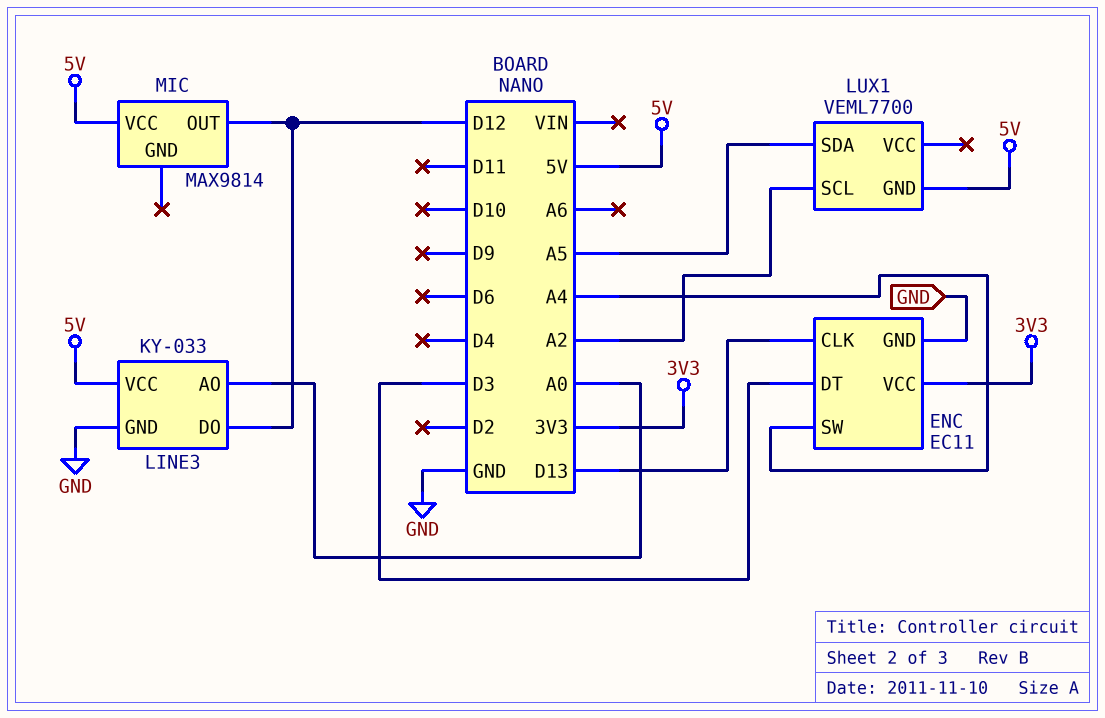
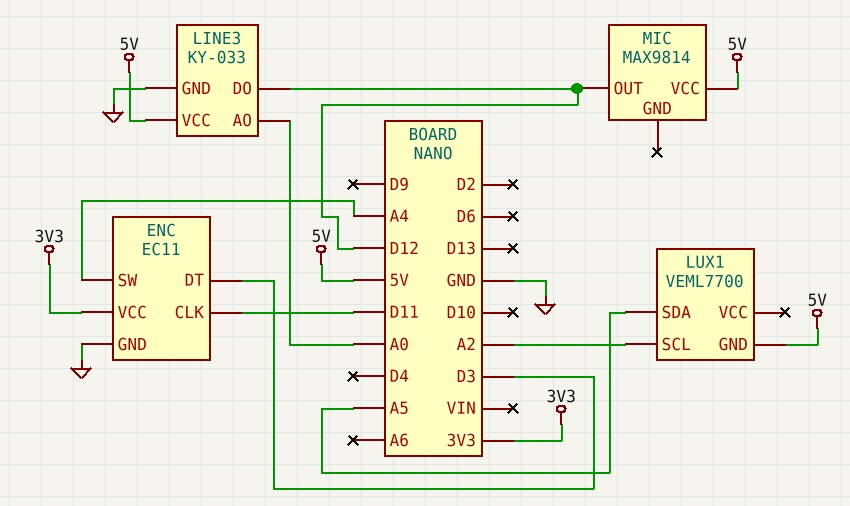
ENC pin CLK: D13 -> D11

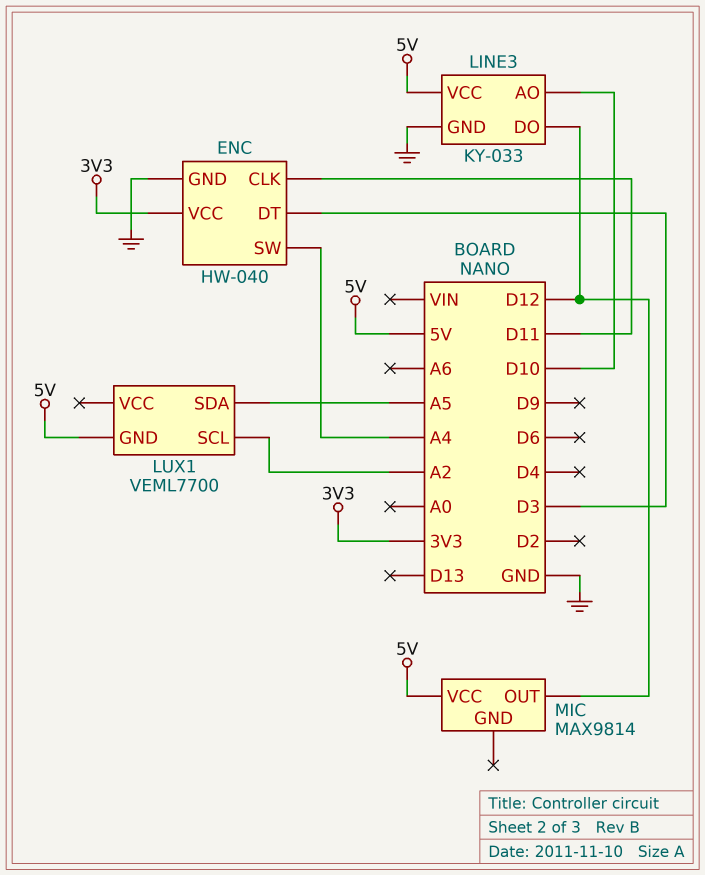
ENC: EC11 -> HW-040
LINE3 pin AO: A0 -> D10

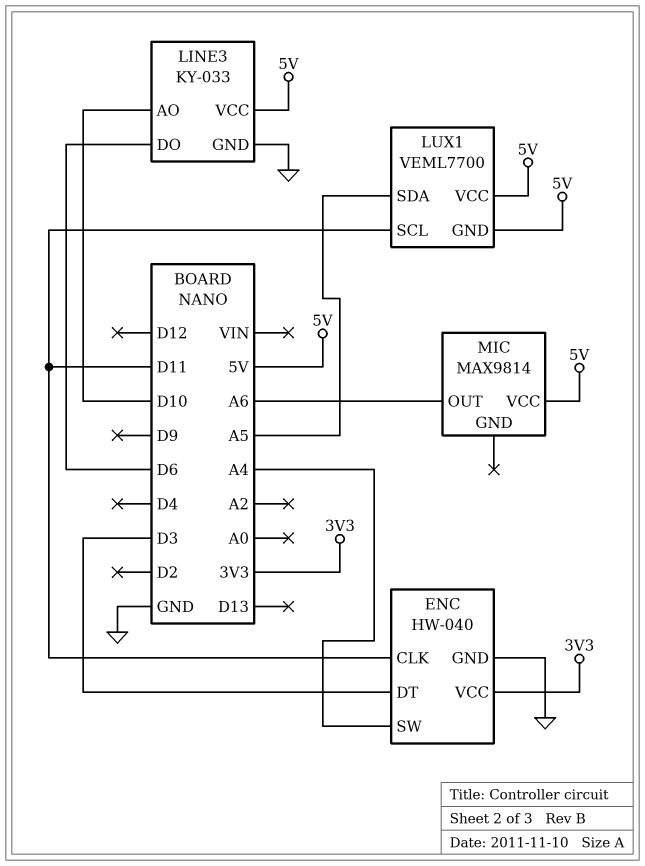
LINE3 pin DO: D12 -> D6
LUX1 pin SCL: A2 -> D11
LUX1 pin VCC: none -> 5V
MIC pin OUT: D12 -> A6

